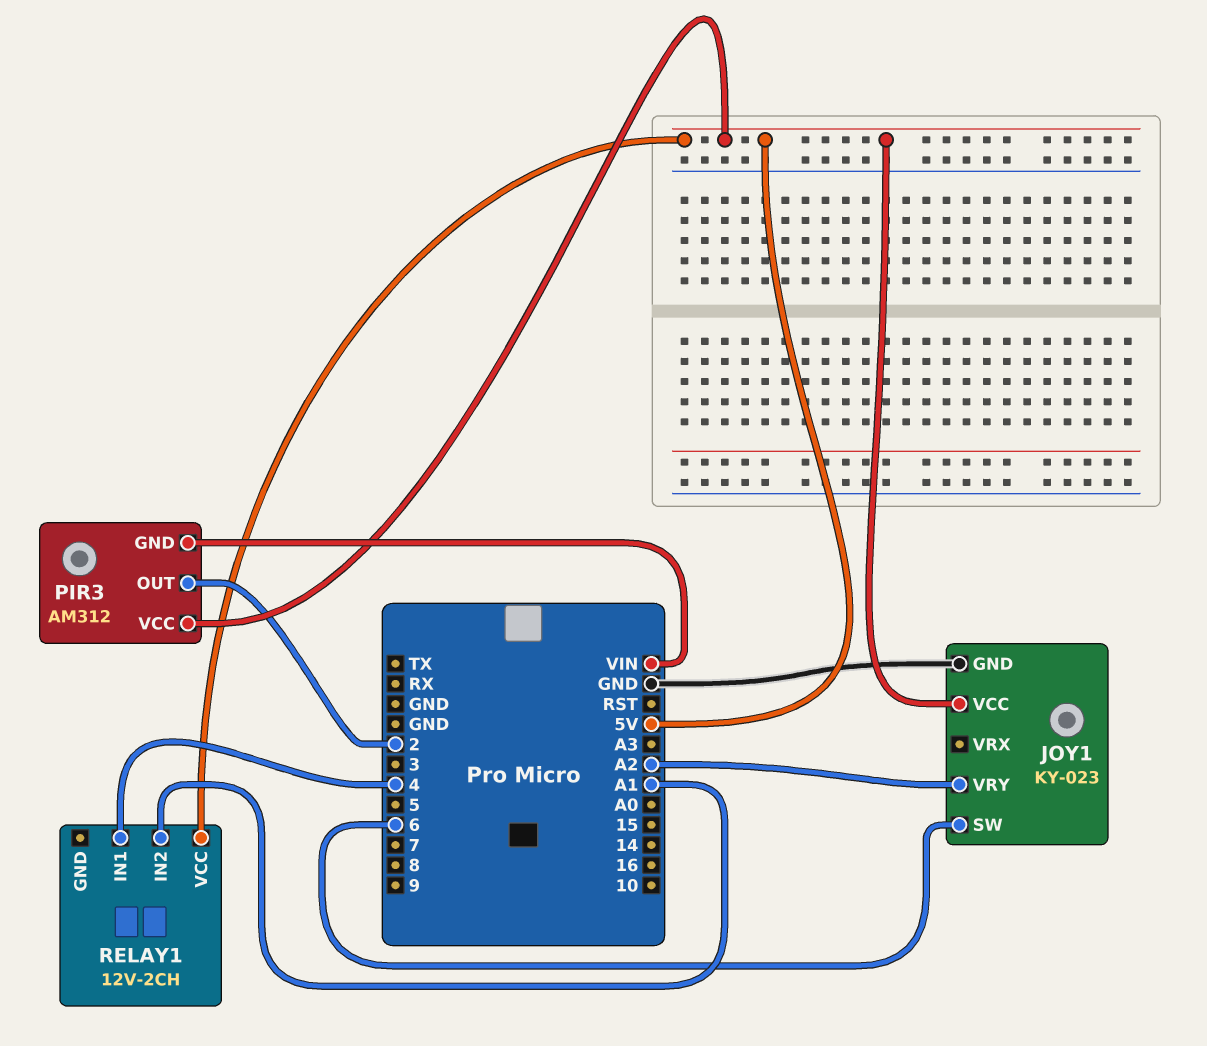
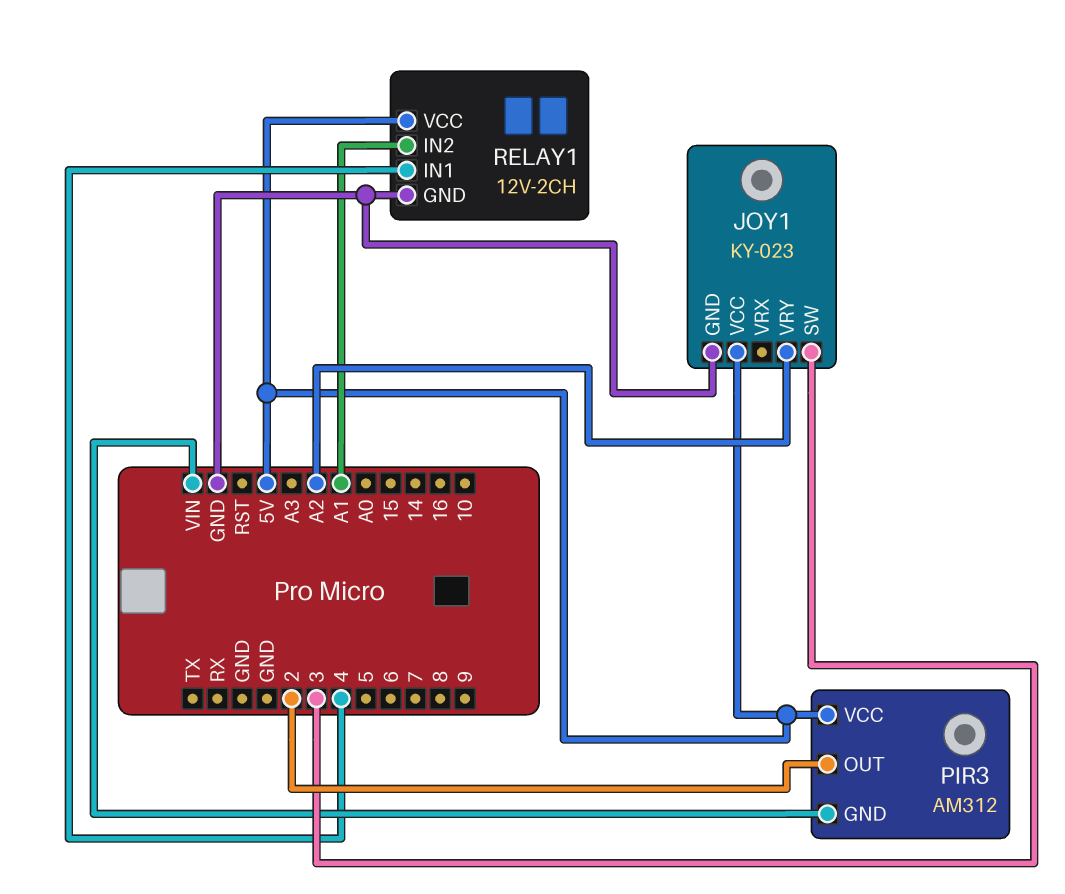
JOY1 pin SW: 6 -> 3
RELAY1 pin GND: none -> GND

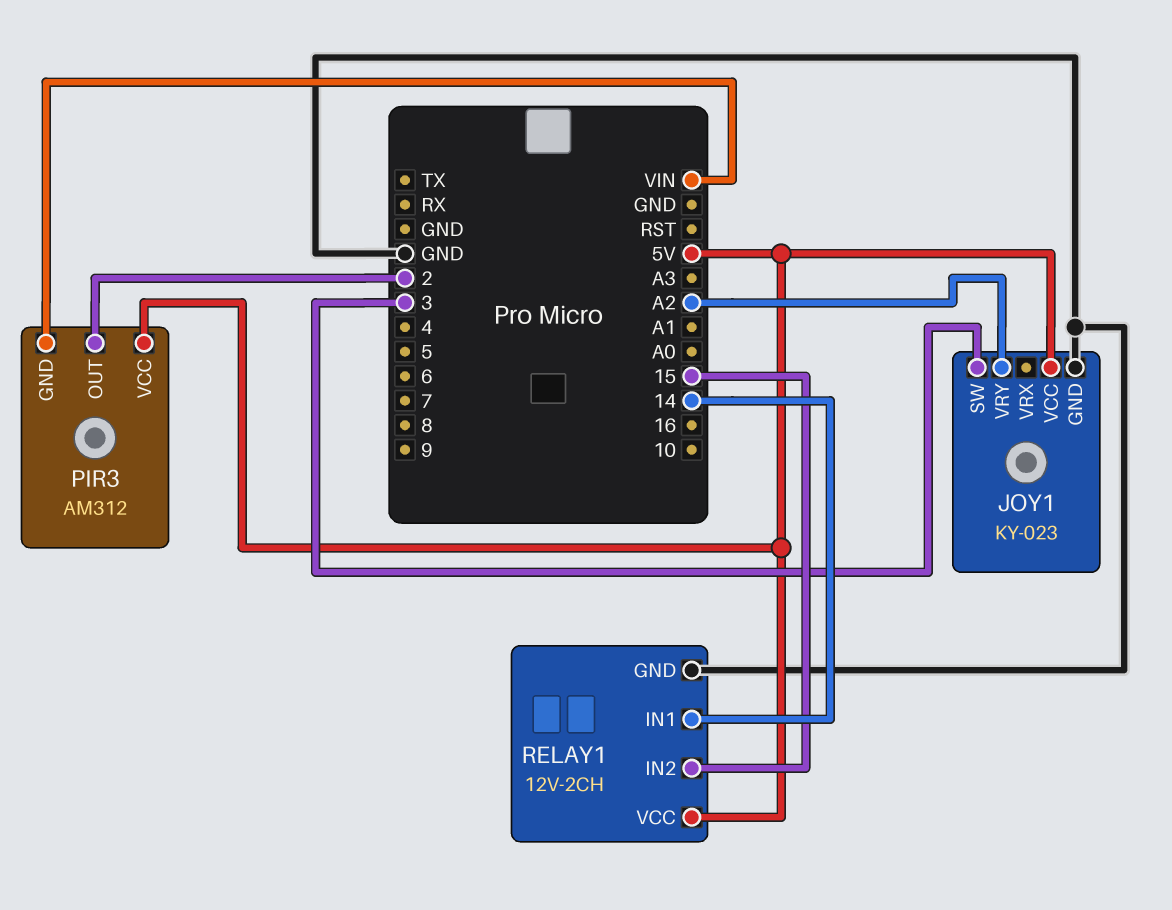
RELAY1 pin IN1: 4 -> 14
RELAY1 pin IN2: A1 -> 15

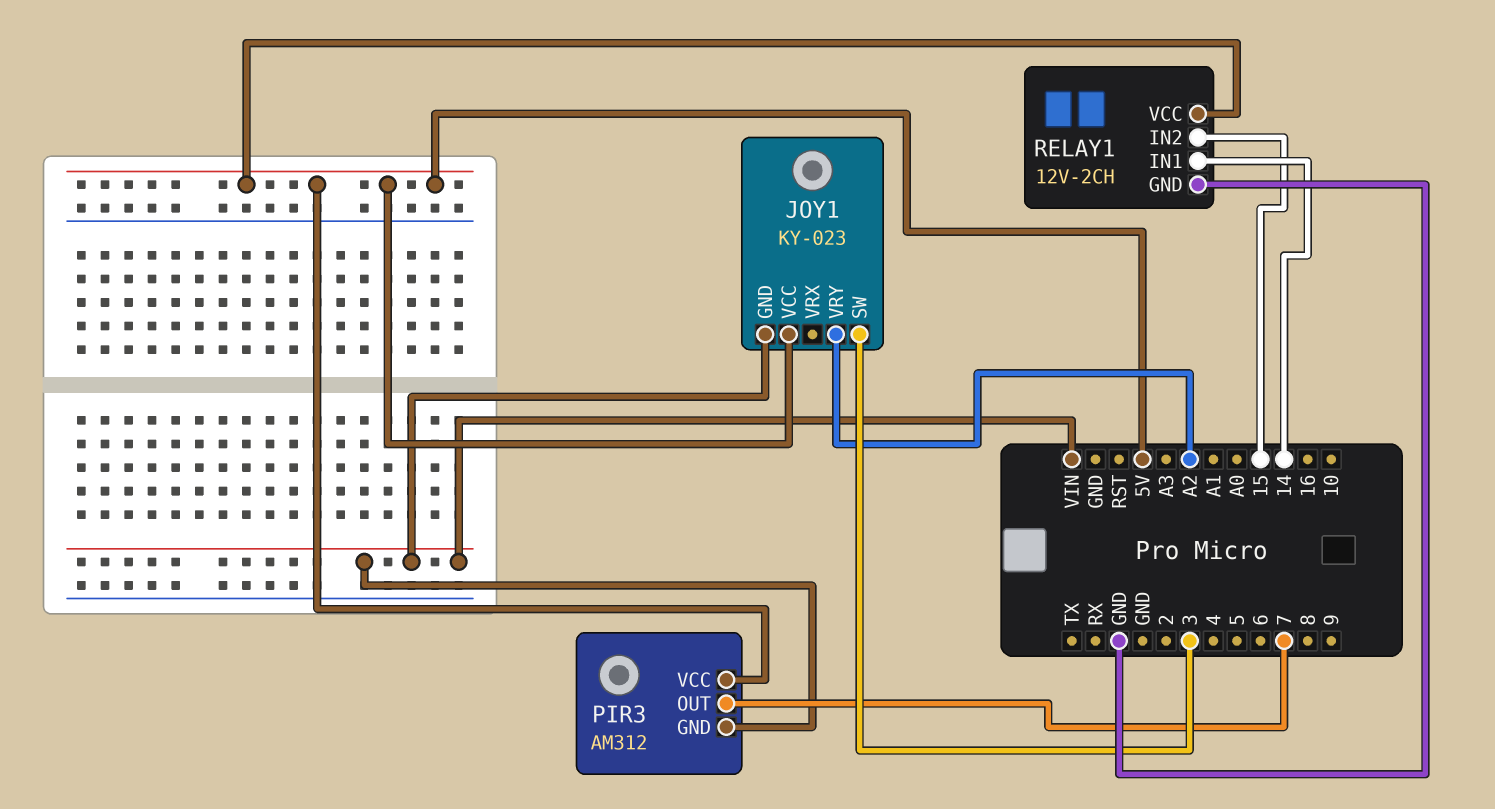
JOY1 pin GND: GND -> VIN
PIR3 pin OUT: 2 -> 7

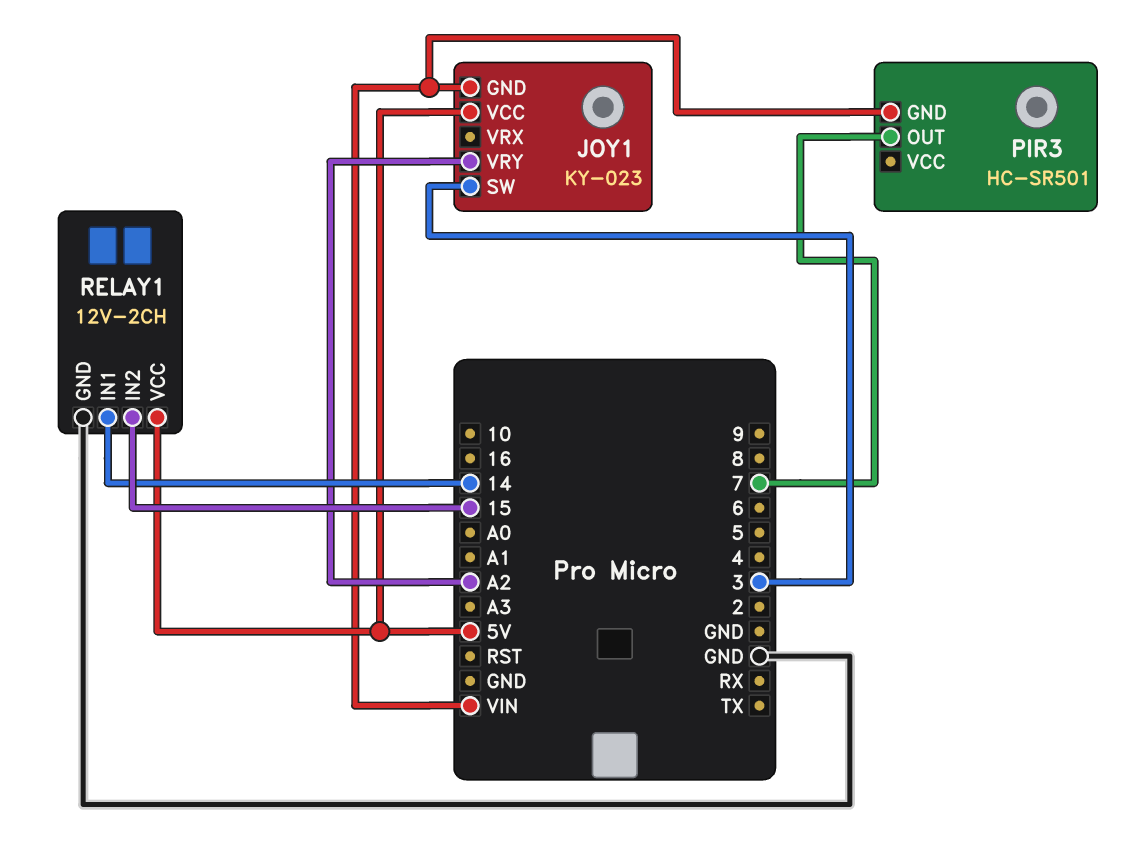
PIR3: AM312 -> HC-SR501
PIR3 pin VCC: 5V -> none

